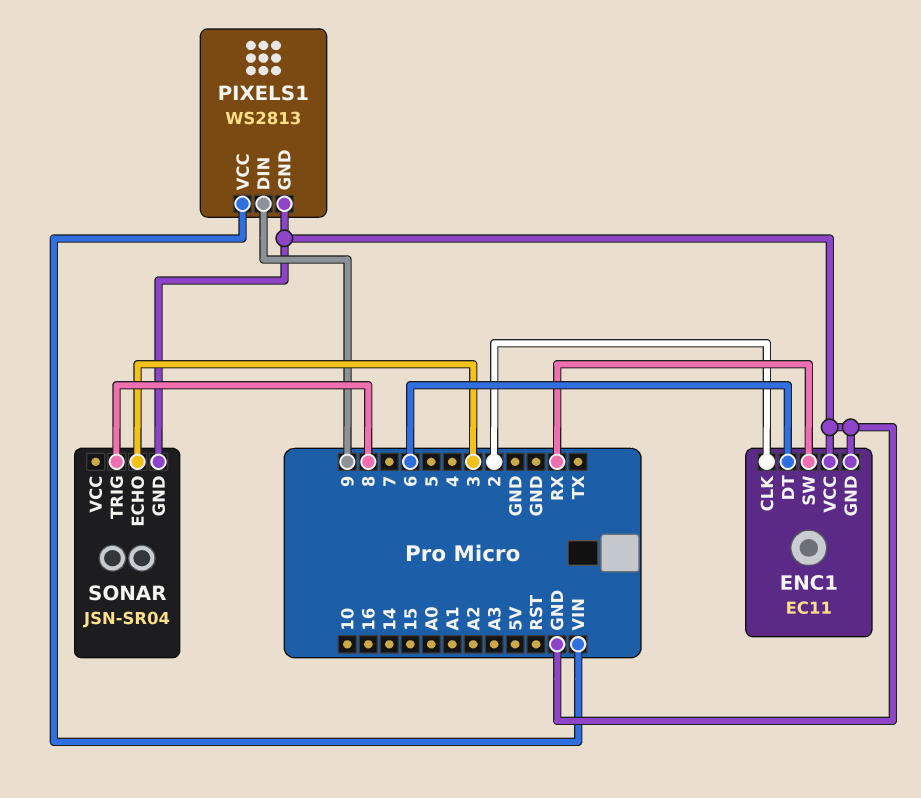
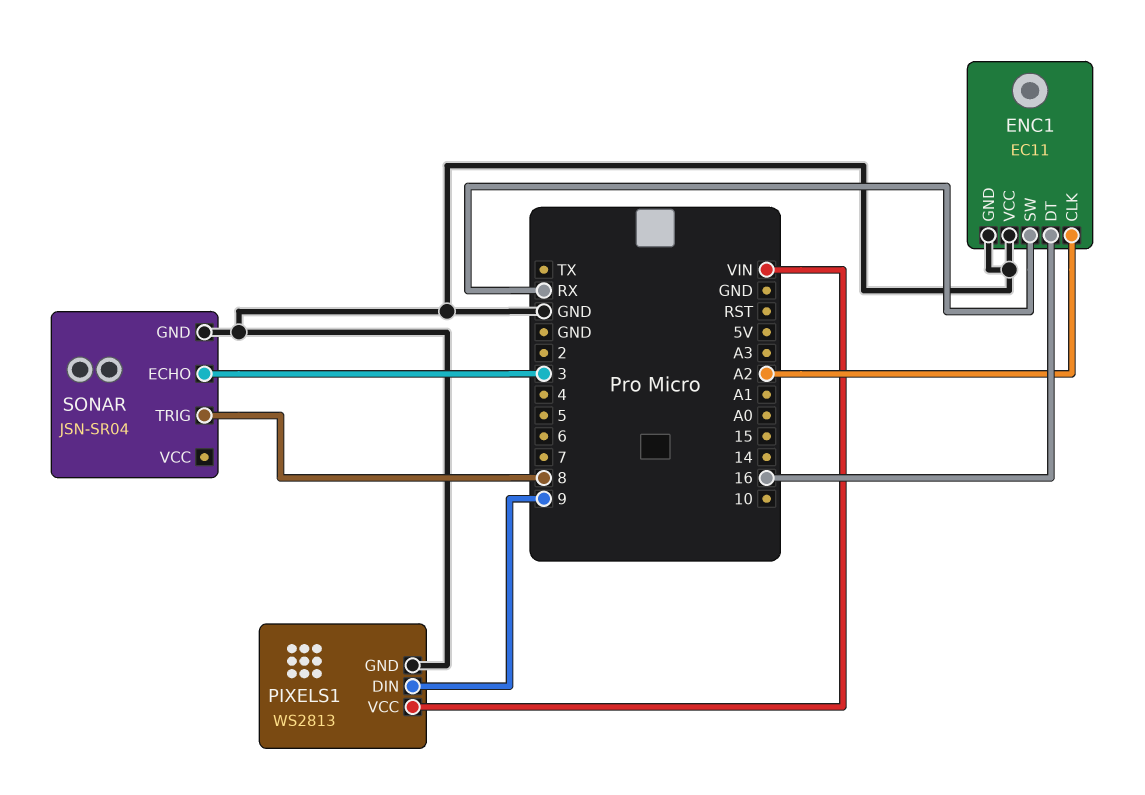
ENC1 pin CLK: 2 -> A2
ENC1 pin DT: 6 -> 16

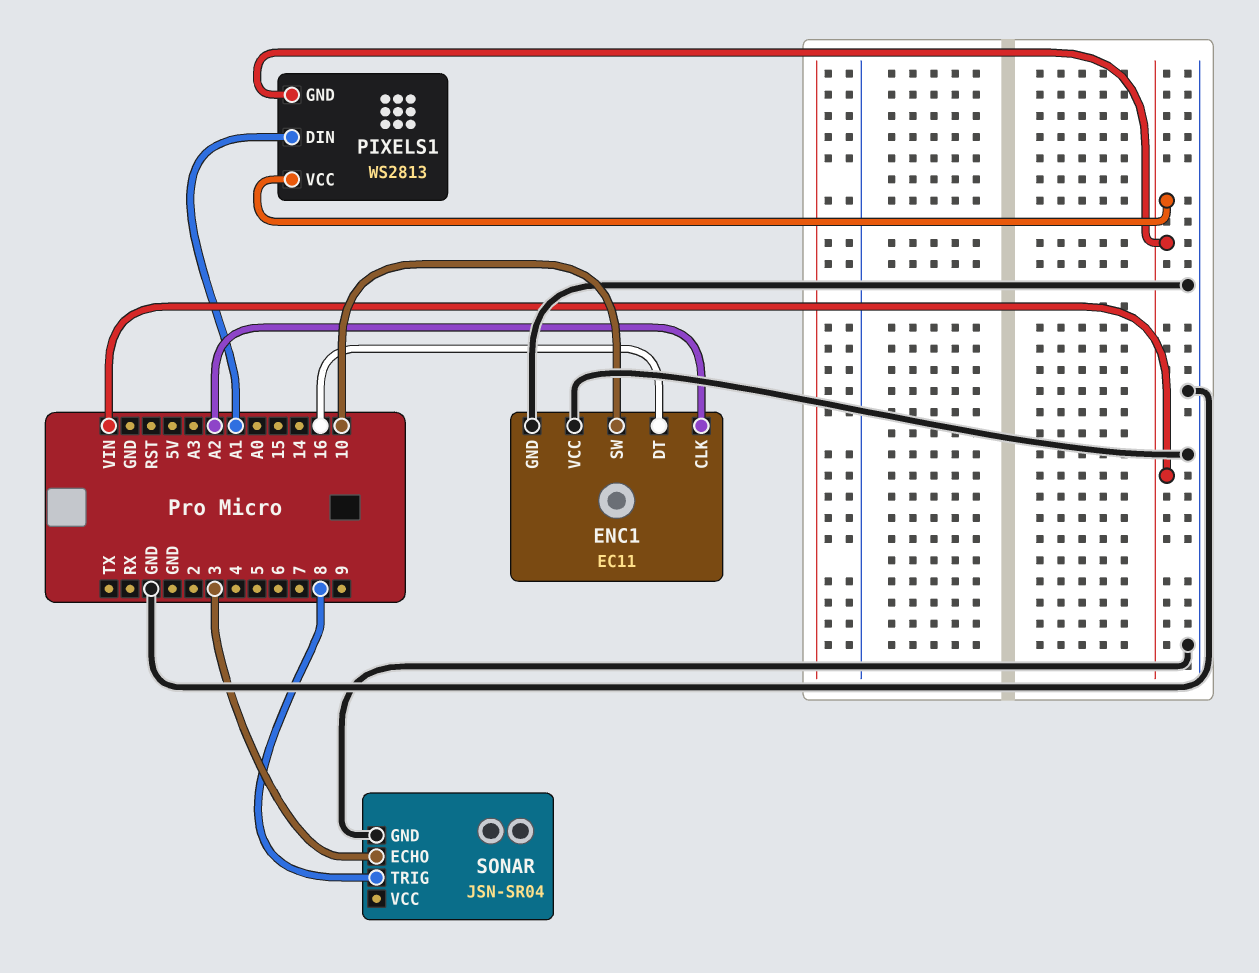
ENC1 pin SW: RX -> 10
PIXELS1 pin DIN: 9 -> A1
PIXELS1 pin GND: GND -> VIN

